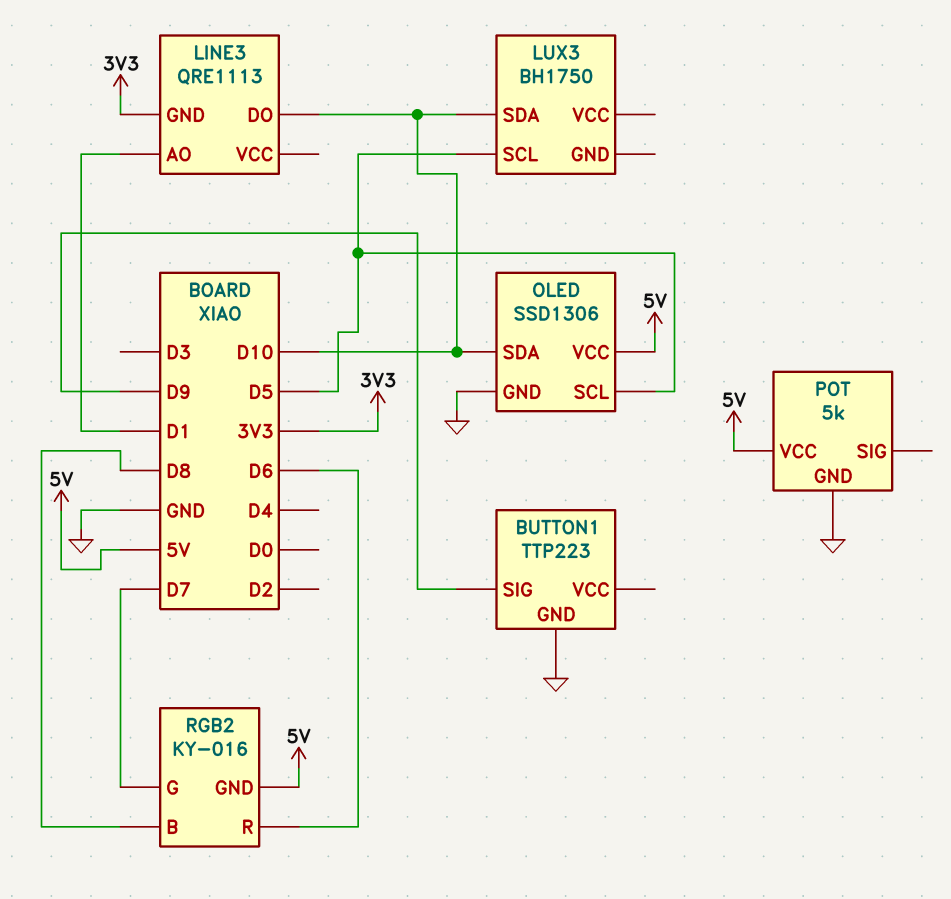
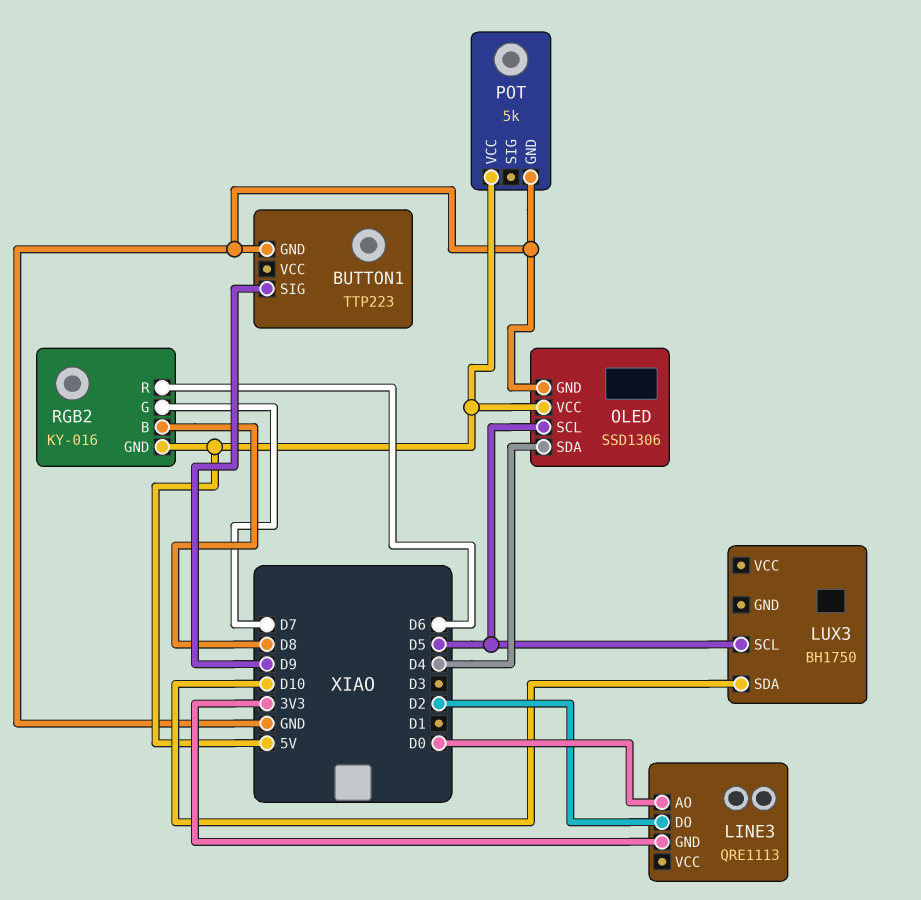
LINE3 pin AO: D1 -> D0
LINE3 pin DO: D10 -> D2
OLED pin SDA: D10 -> D4

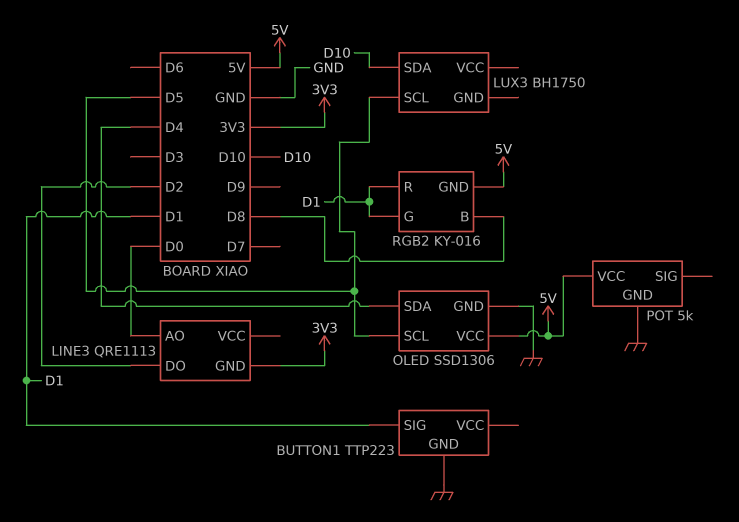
BUTTON1 pin SIG: D9 -> D1
RGB2 pin G: D7 -> D1
RGB2 pin R: D6 -> D1

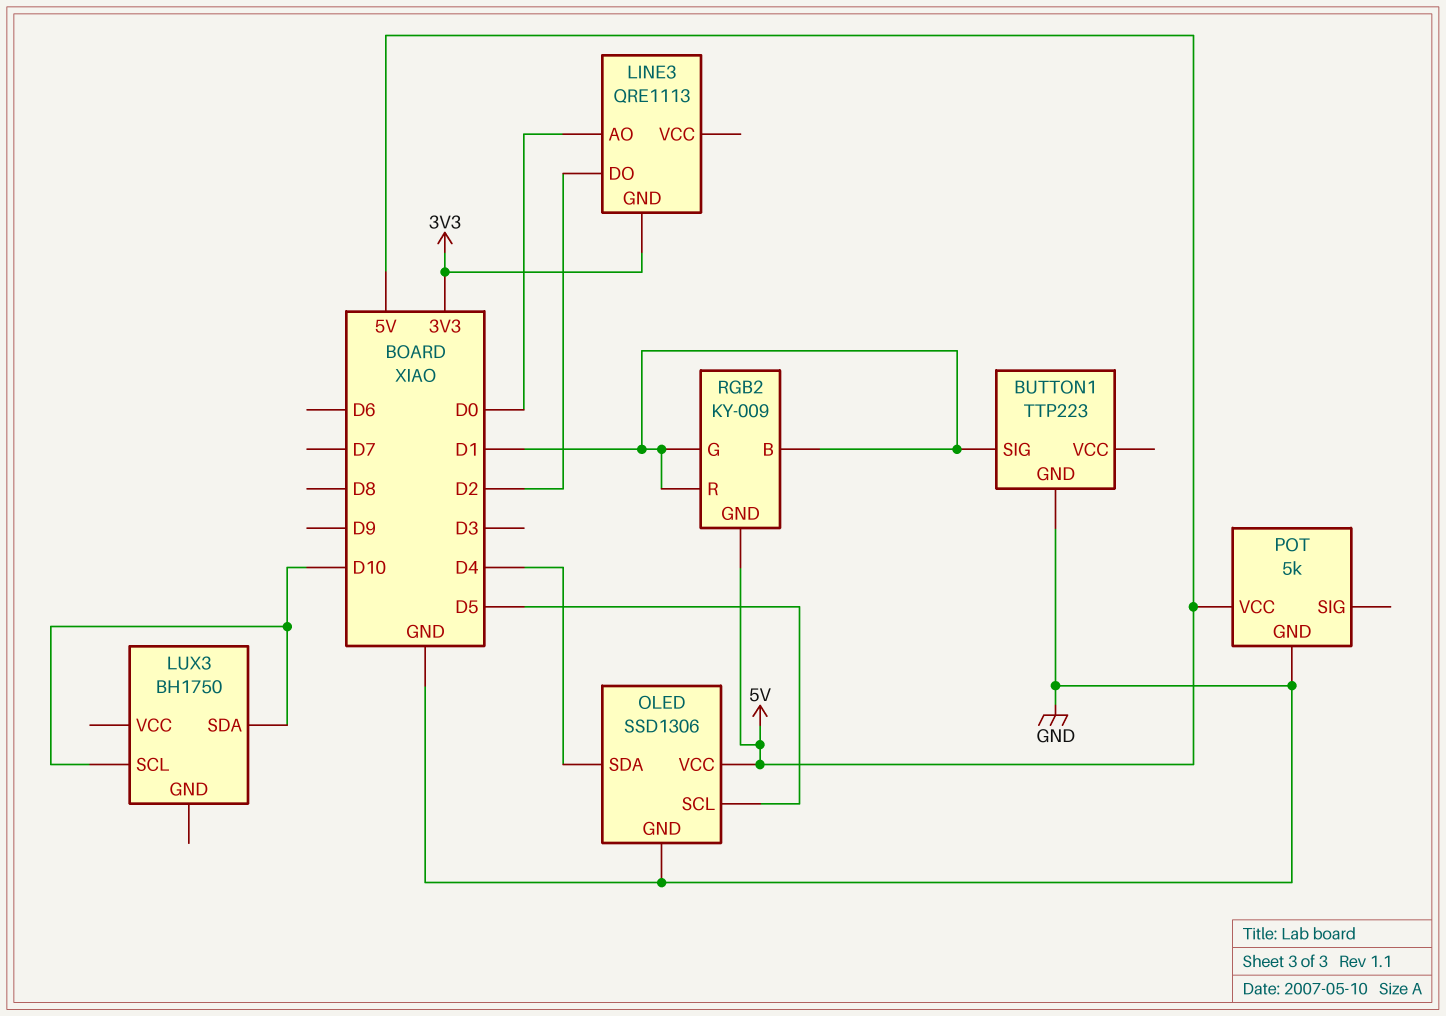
LUX3 pin SCL: D5 -> D10
RGB2: KY-016 -> KY-009
RGB2 pin B: D8 -> D1

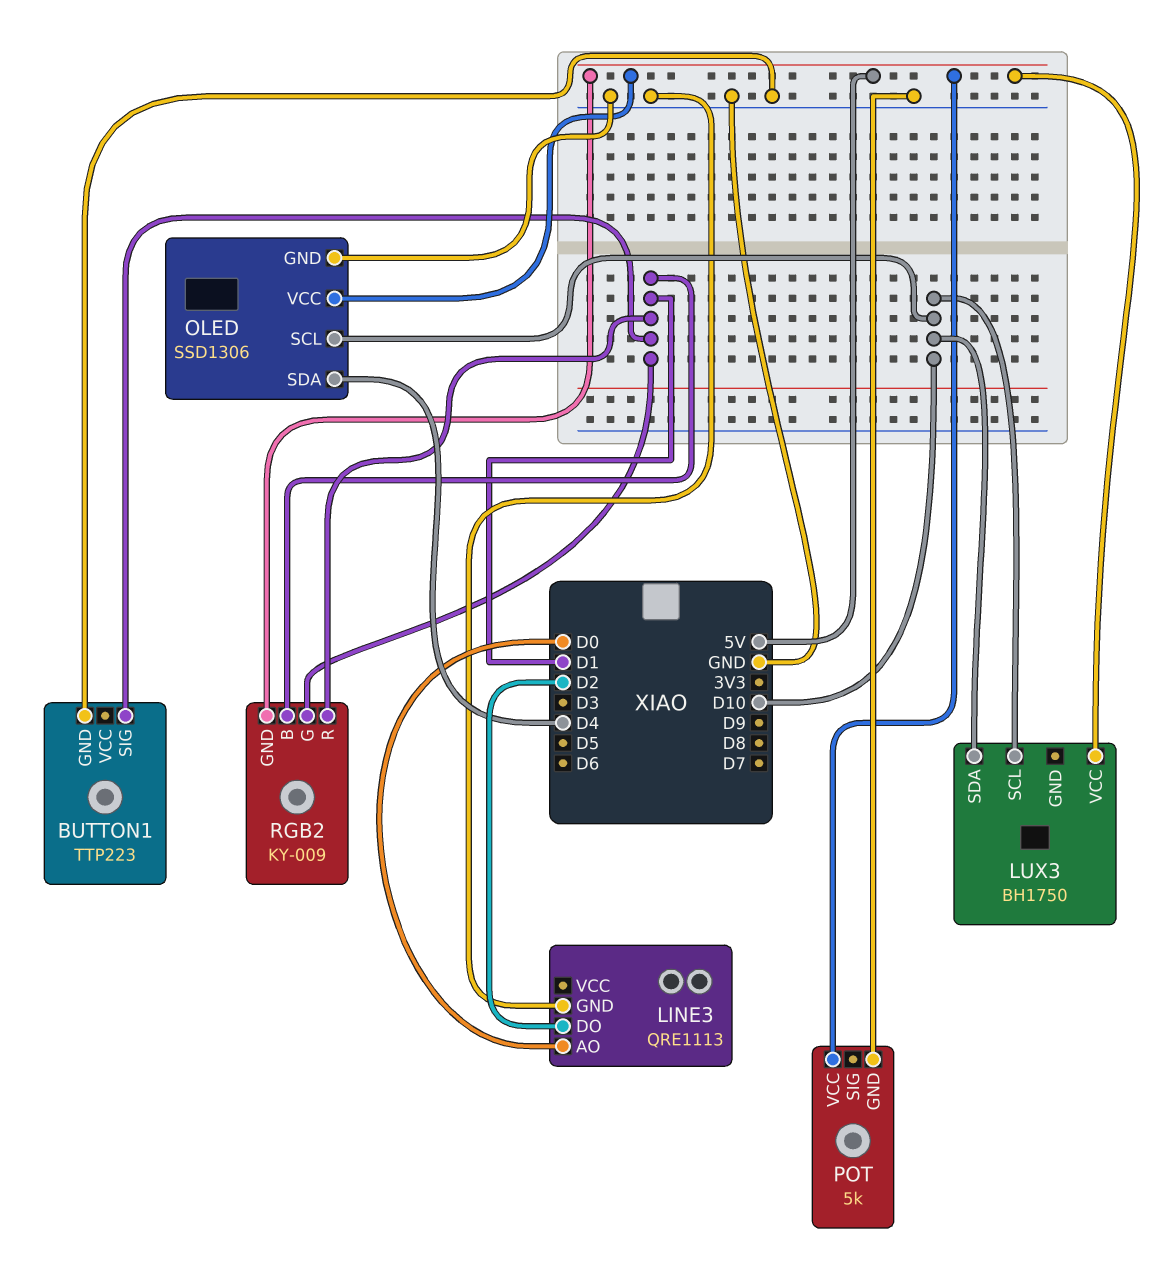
LINE3 pin GND: 3V3 -> GND
LUX3 pin VCC: none -> 5V
OLED pin SCL: D5 -> D10

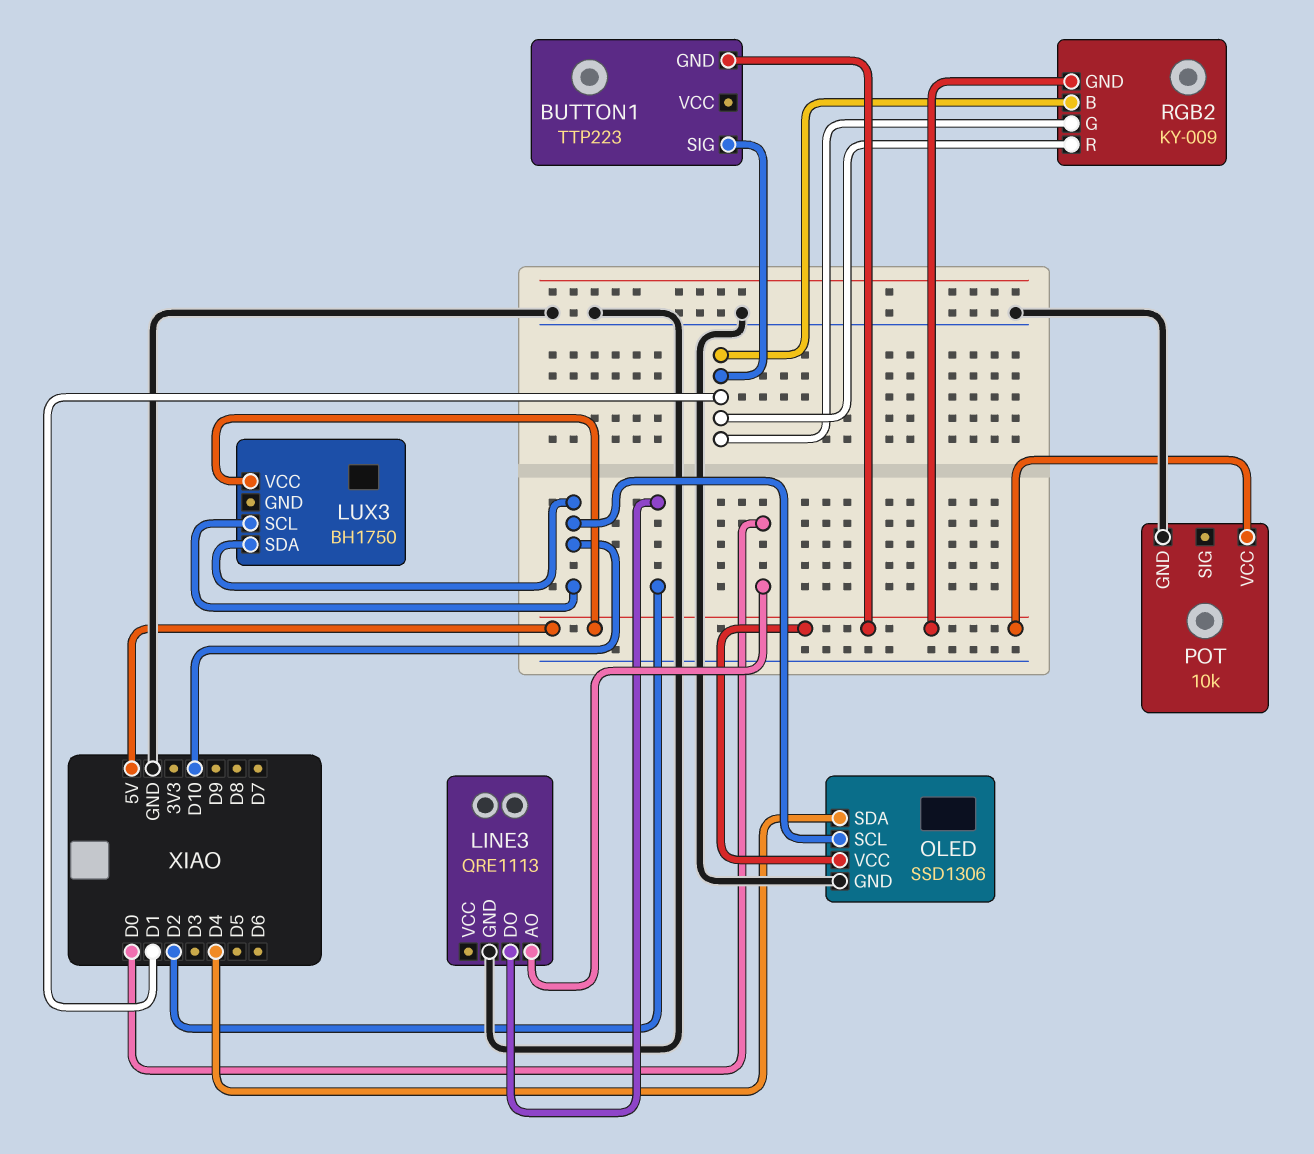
BUTTON1 pin GND: GND -> 5V
POT: 5k -> 10k

